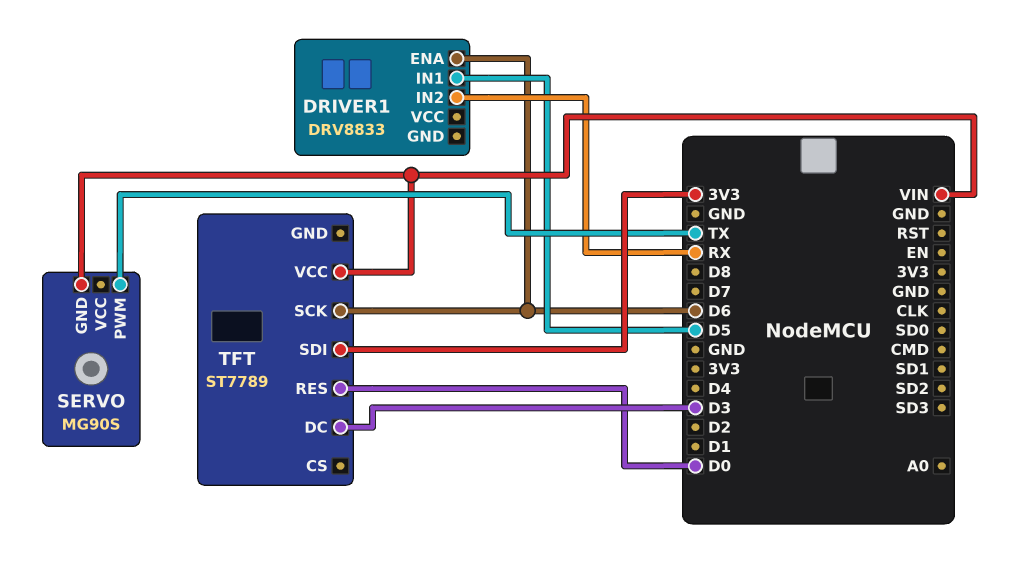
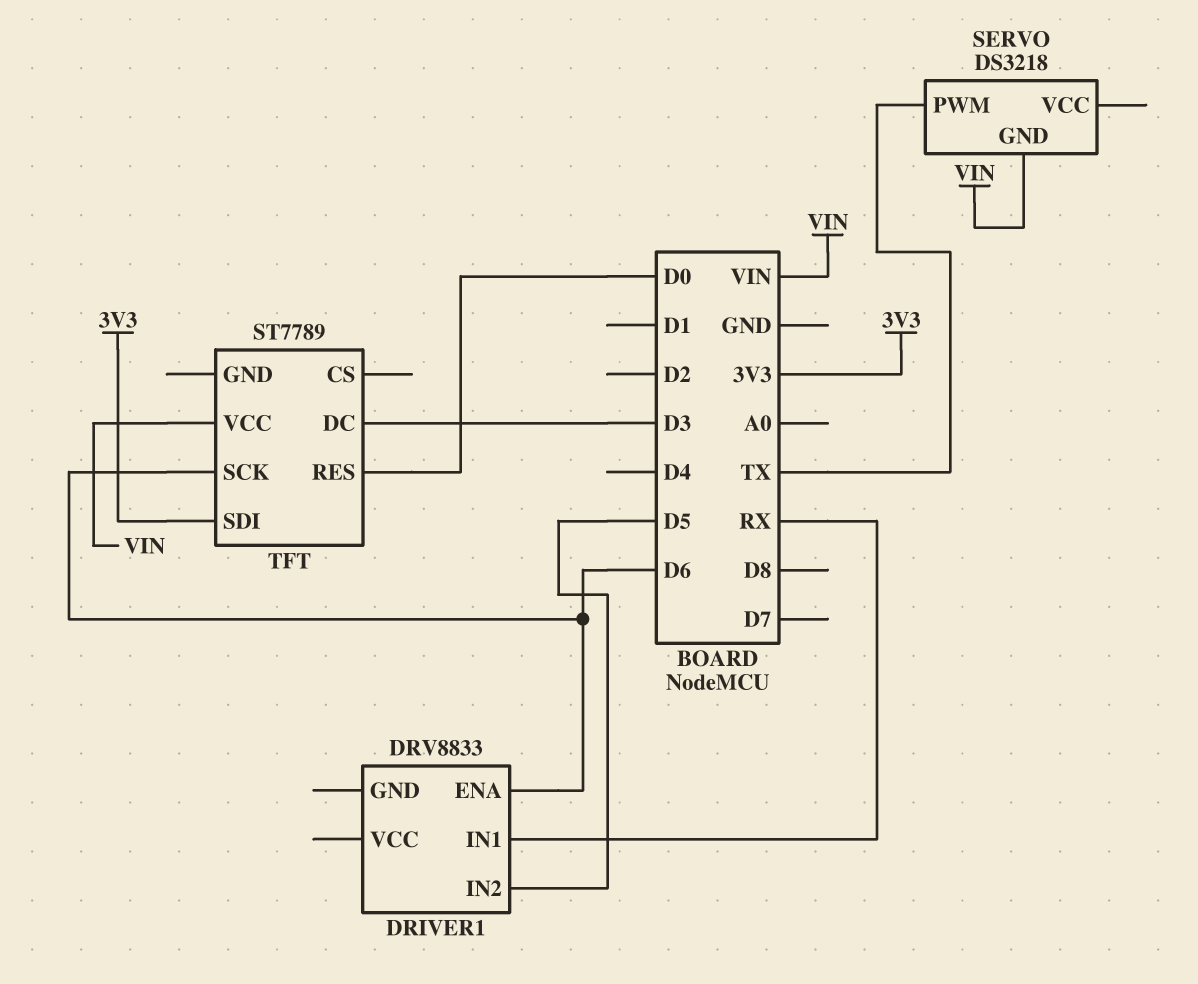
DRIVER1 pin IN1: D5 -> RX
DRIVER1 pin IN2: RX -> D5
SERVO: MG90S -> DS3218

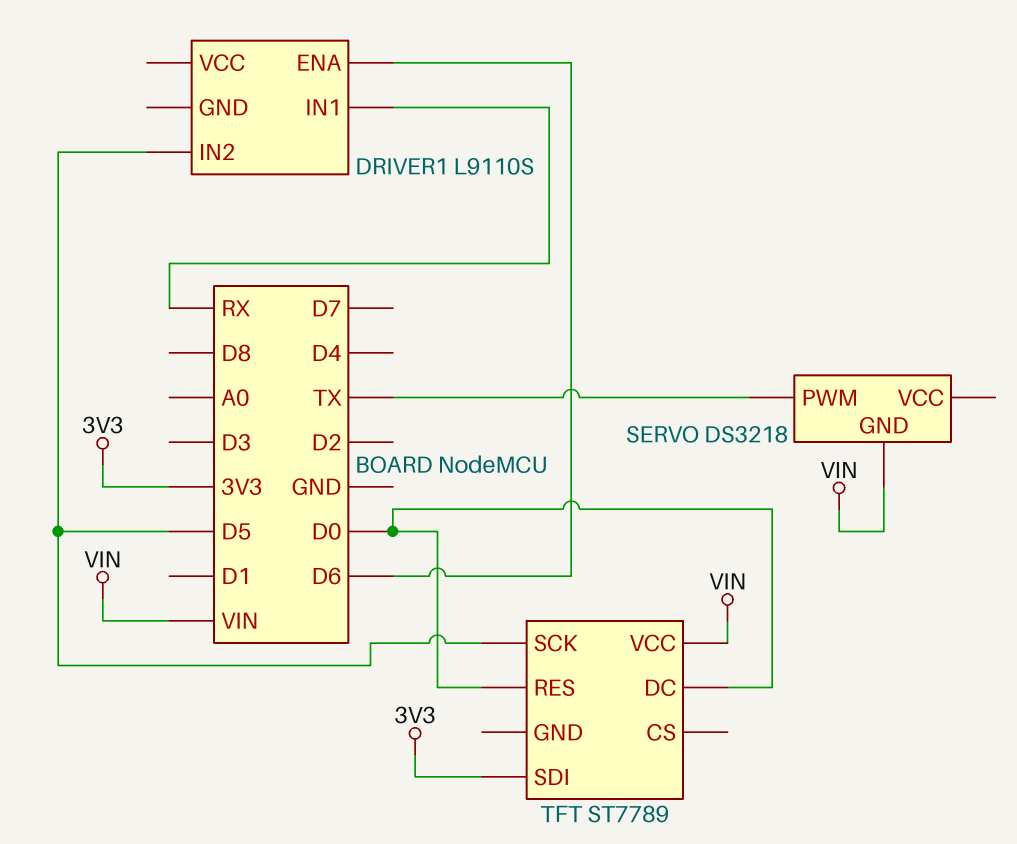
DRIVER1: DRV8833 -> L9110S
TFT pin DC: D3 -> D0
TFT pin SCK: D6 -> D5

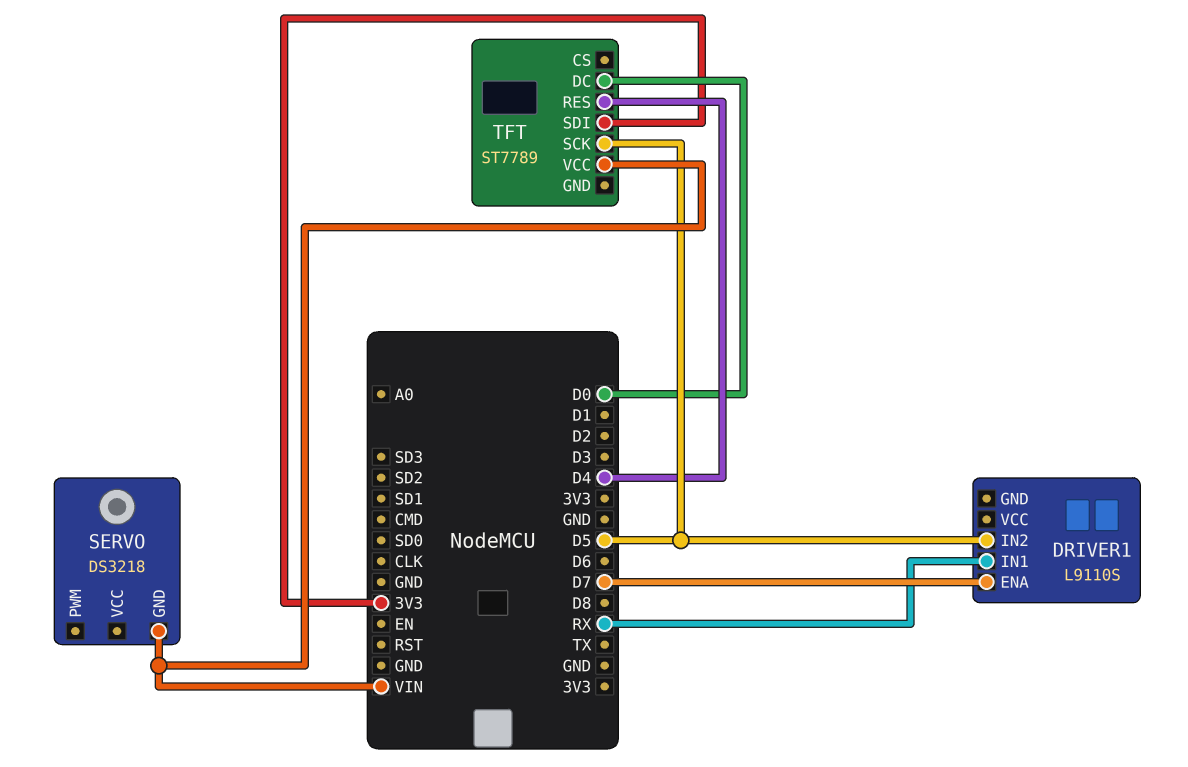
DRIVER1 pin ENA: D6 -> D7
SERVO pin PWM: TX -> none
TFT pin RES: D0 -> D4

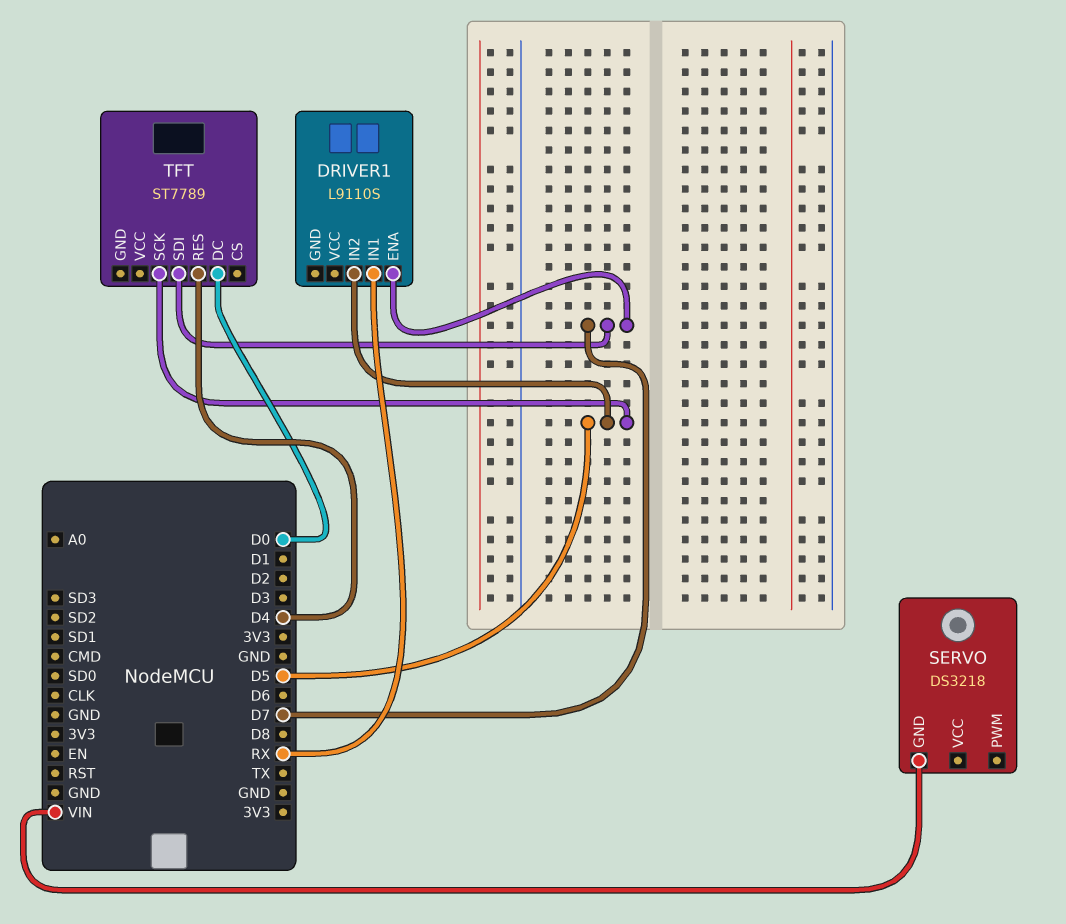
TFT pin SDI: 3V3 -> D7
TFT pin VCC: VIN -> none

